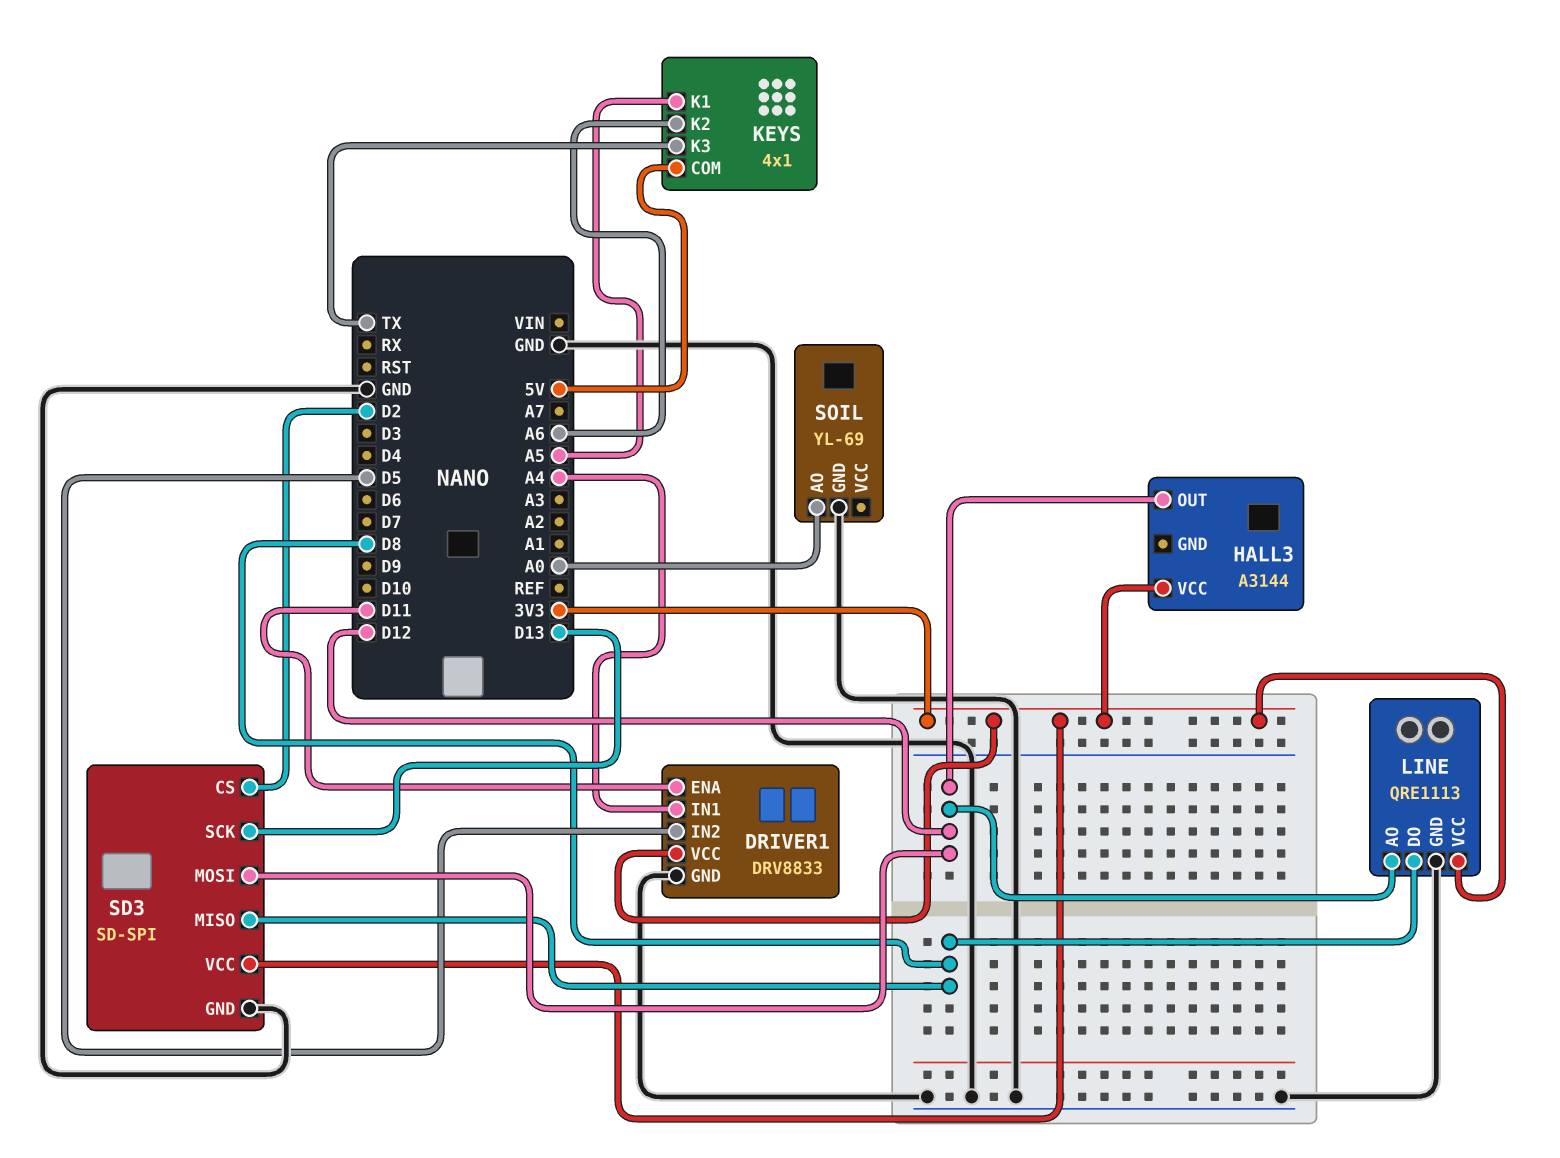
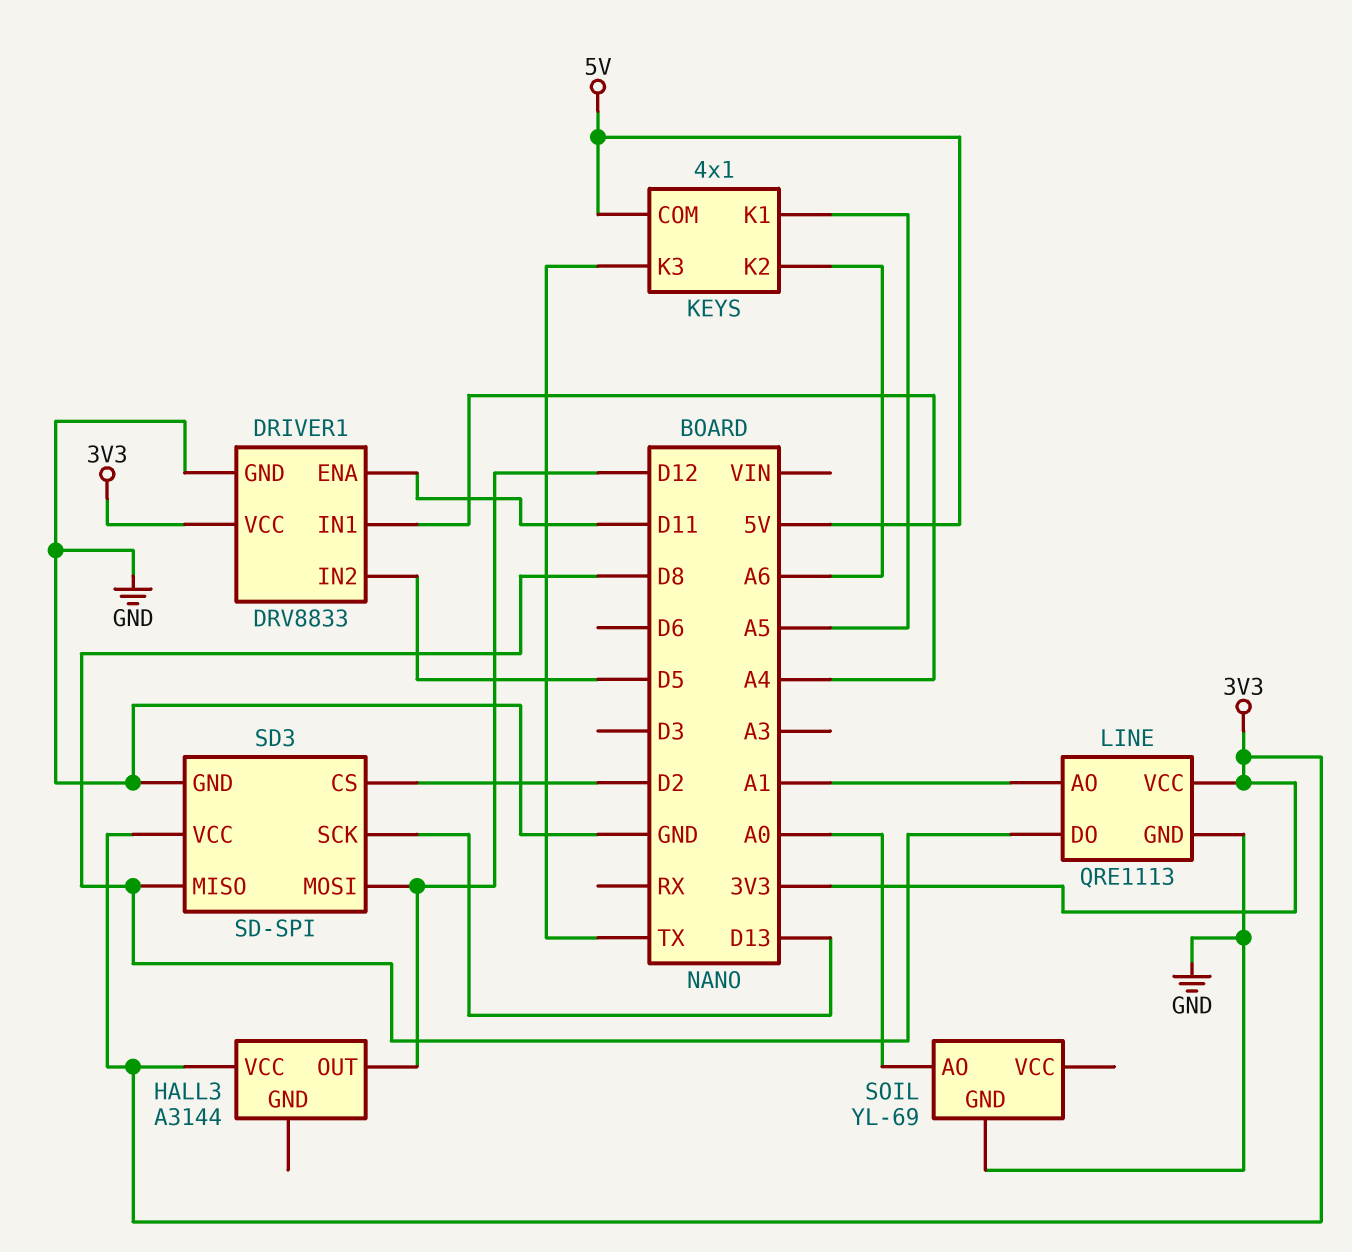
LINE pin AO: D12 -> A1

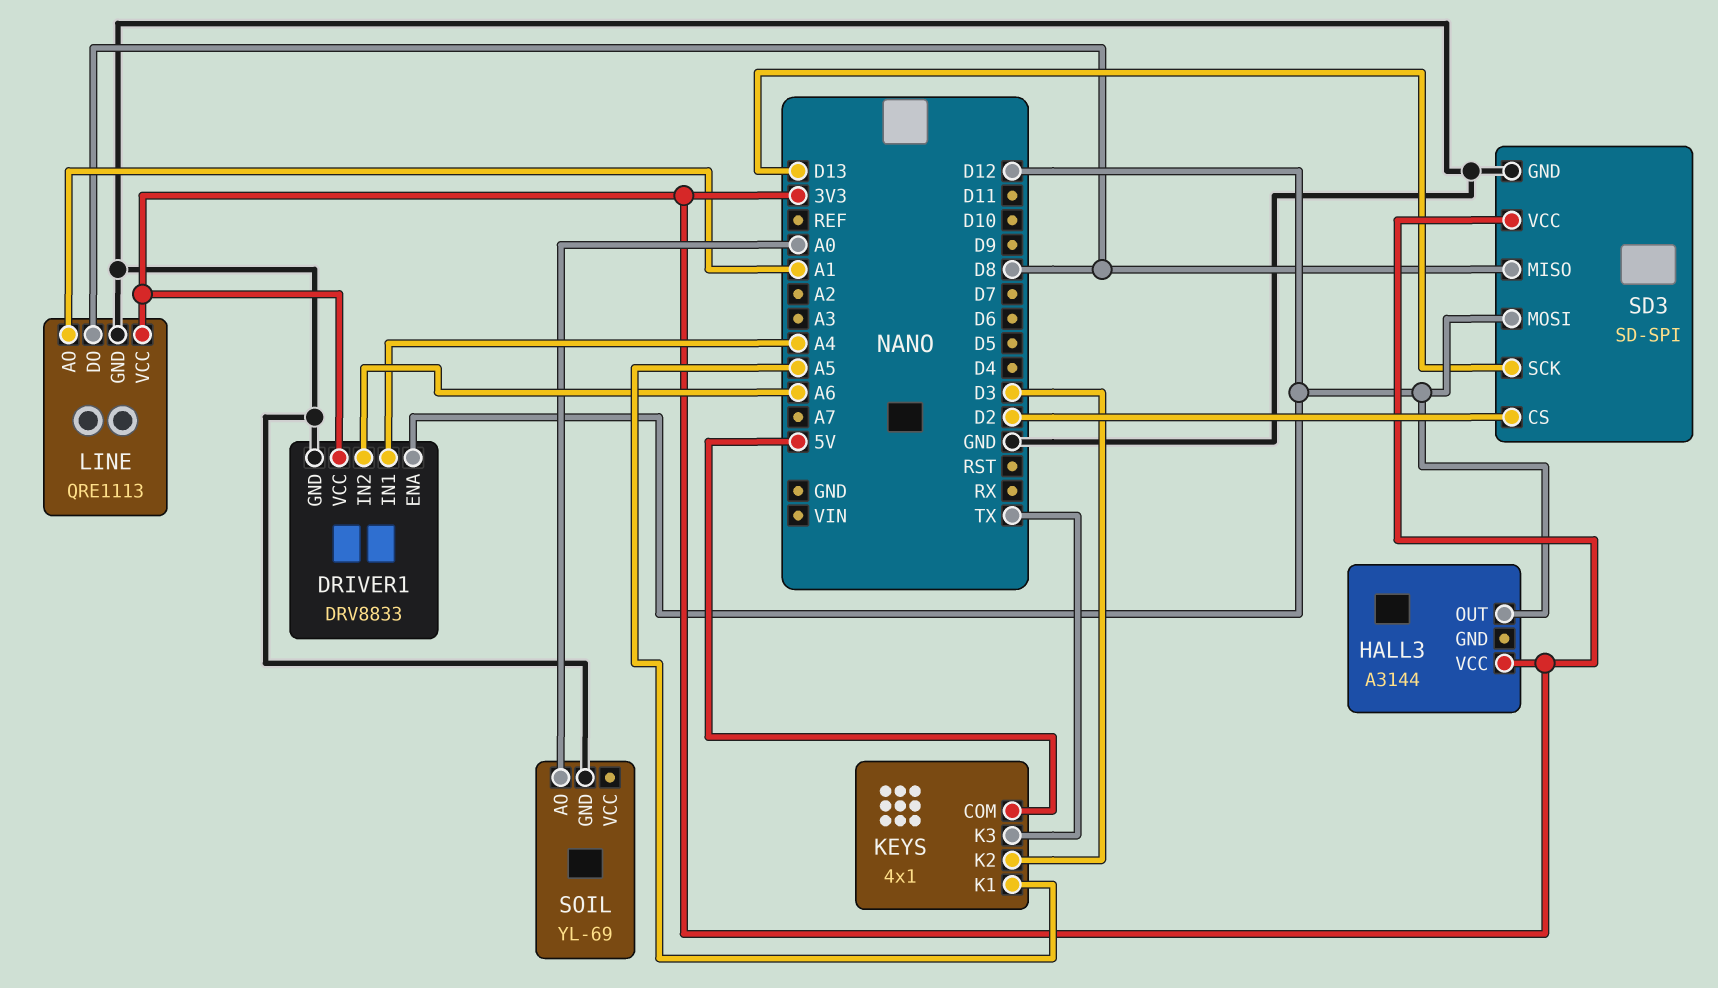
DRIVER1 pin ENA: D11 -> D12
DRIVER1 pin IN2: D5 -> A6
KEYS pin K2: A6 -> D3

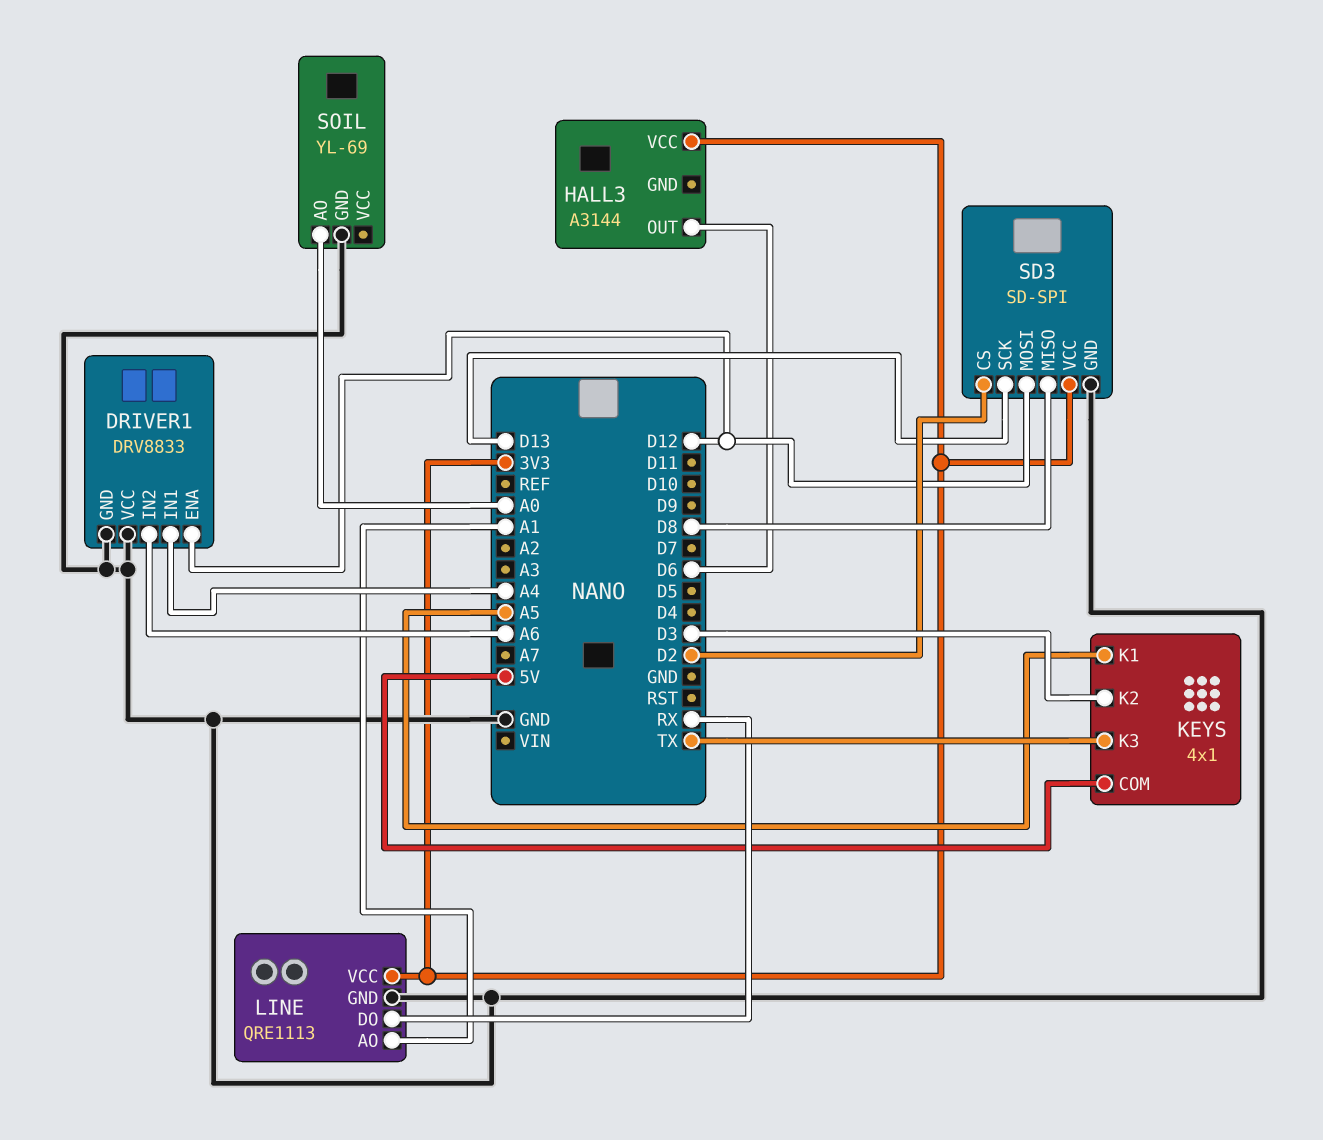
DRIVER1 pin VCC: 3V3 -> GND
HALL3 pin OUT: D12 -> D6
LINE pin DO: D8 -> RX

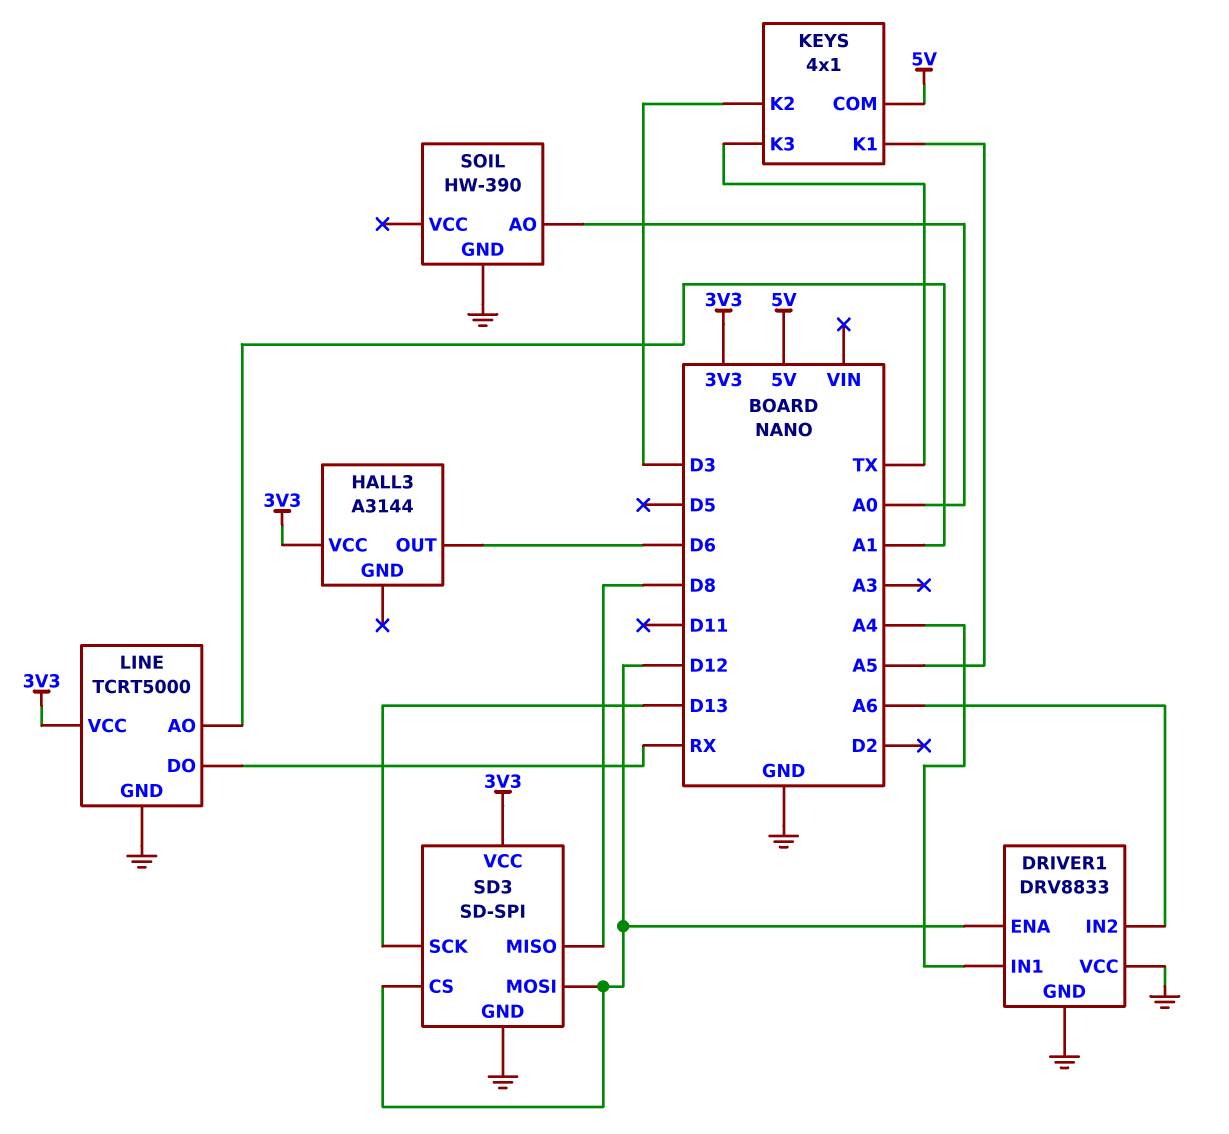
LINE: QRE1113 -> TCRT5000
SD3 pin CS: D2 -> D12
SOIL: YL-69 -> HW-390

